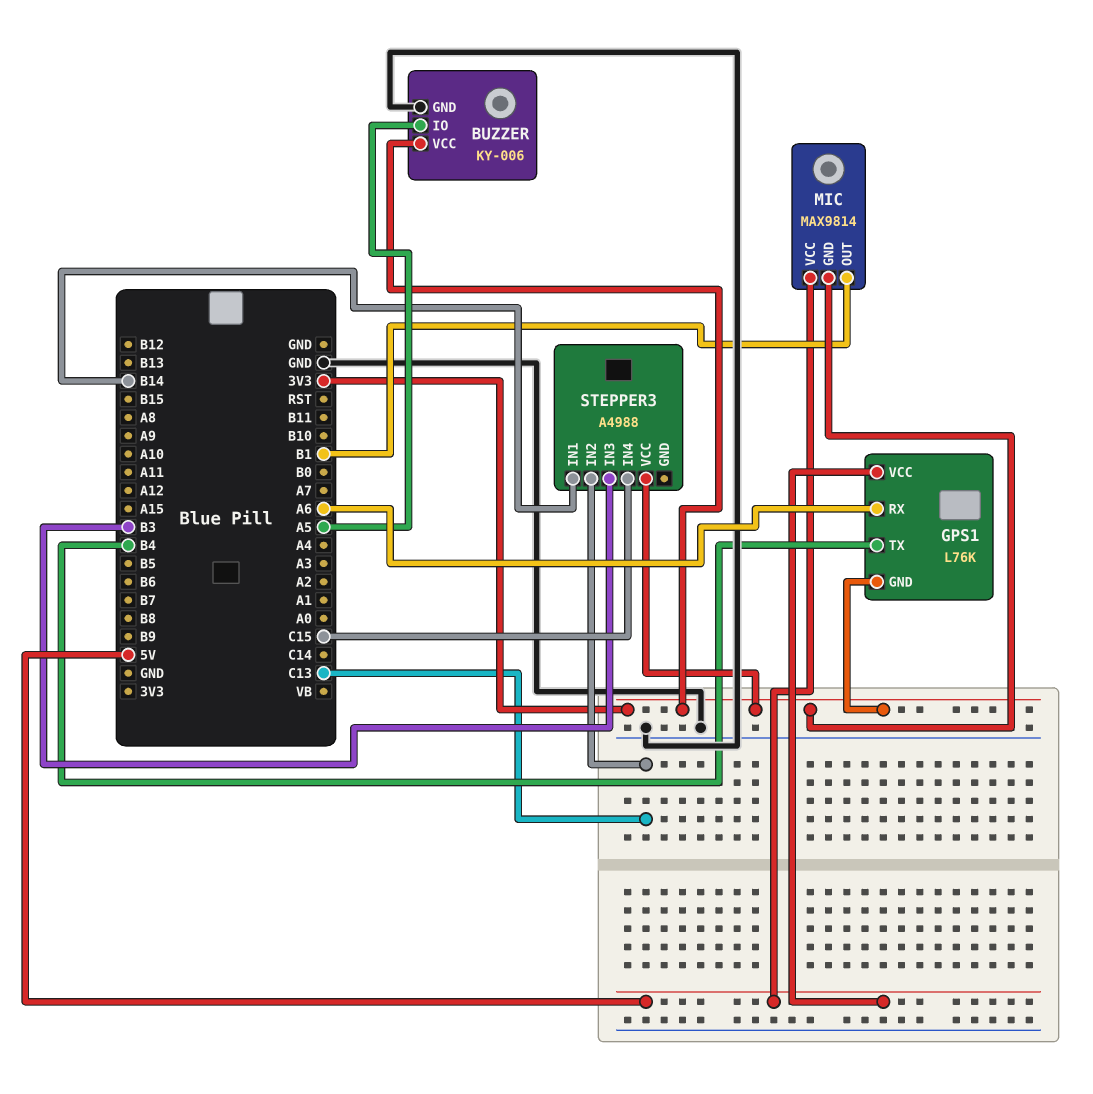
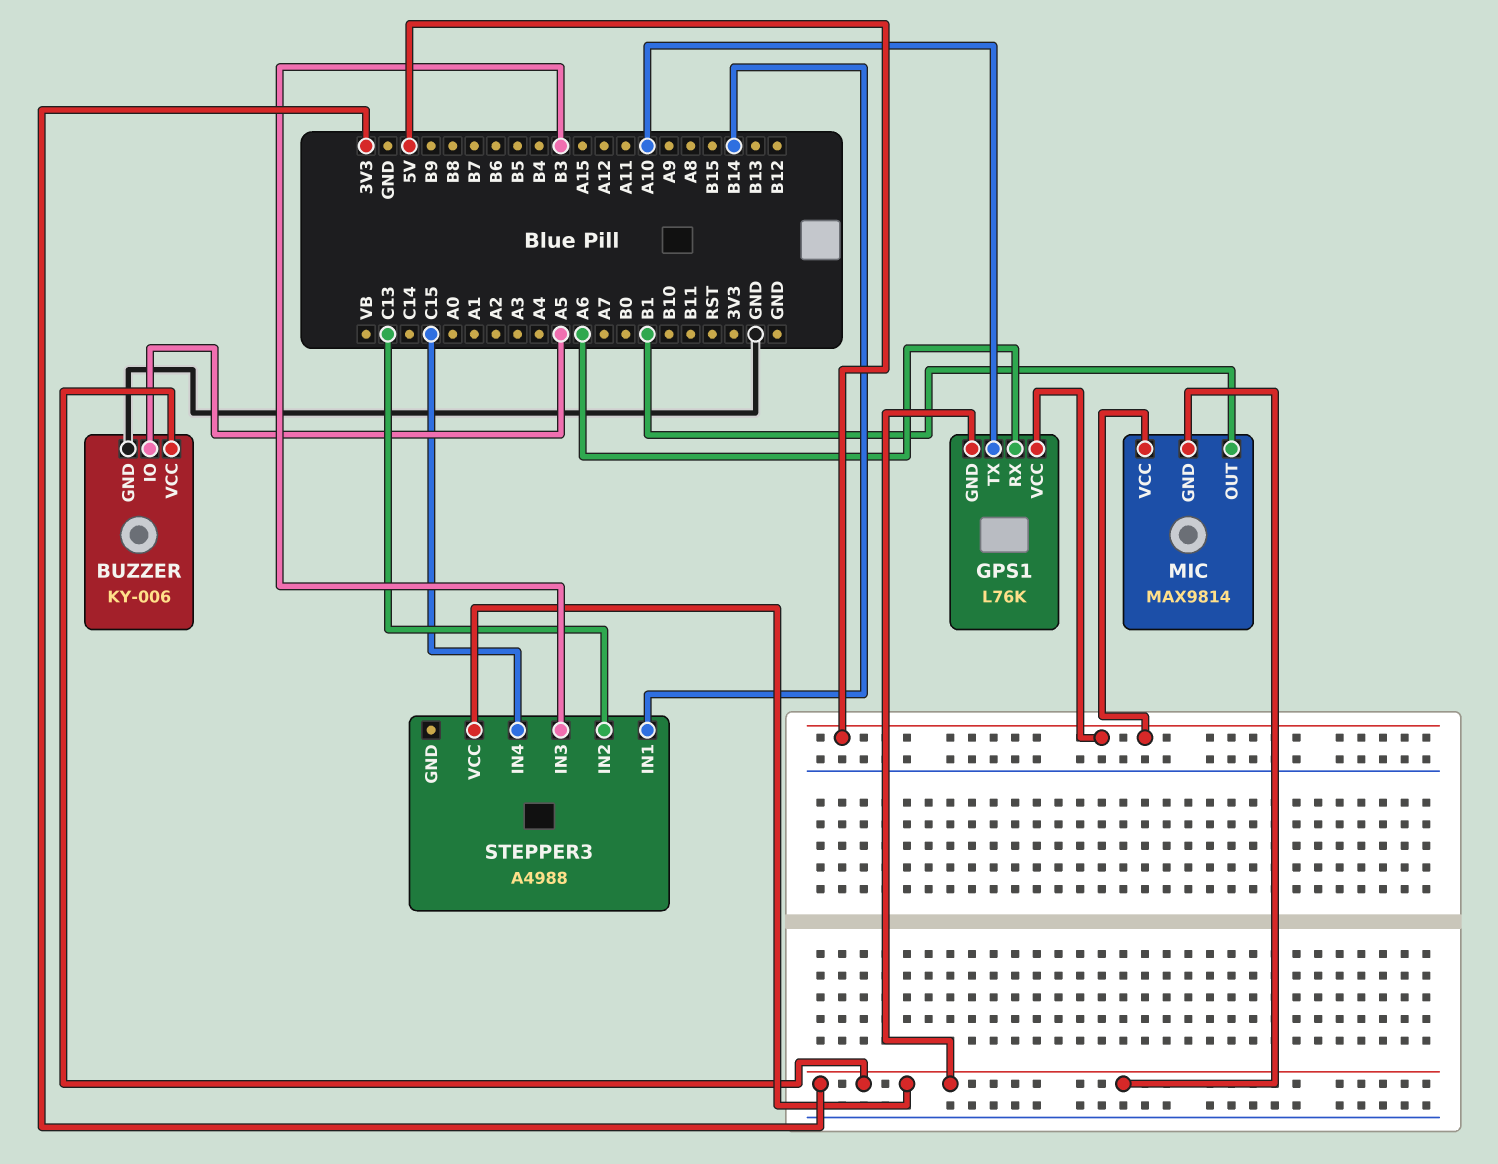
GPS1 pin TX: B4 -> A10

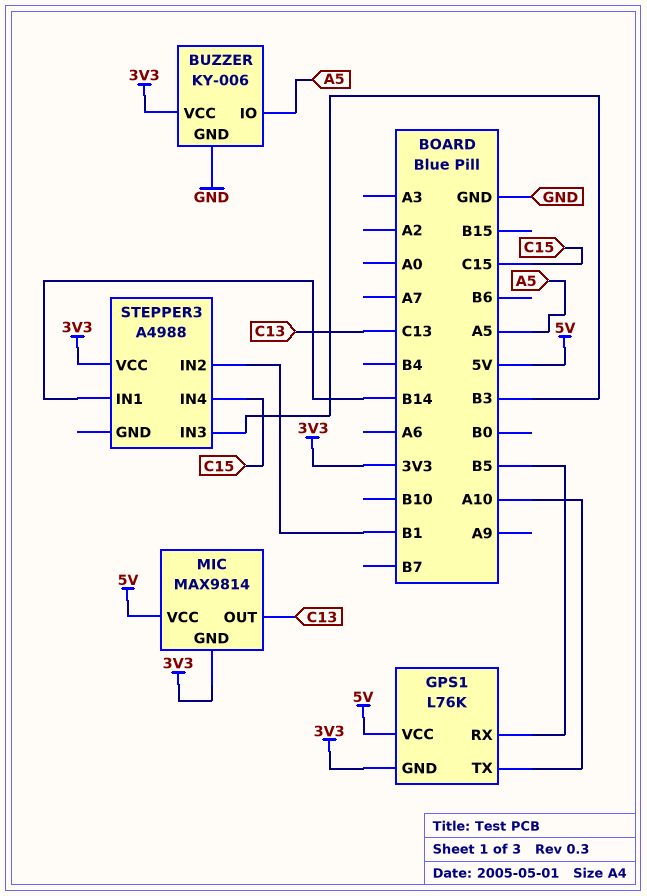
GPS1 pin RX: A6 -> B5
MIC pin OUT: B1 -> C13
STEPPER3 pin IN2: C13 -> B1

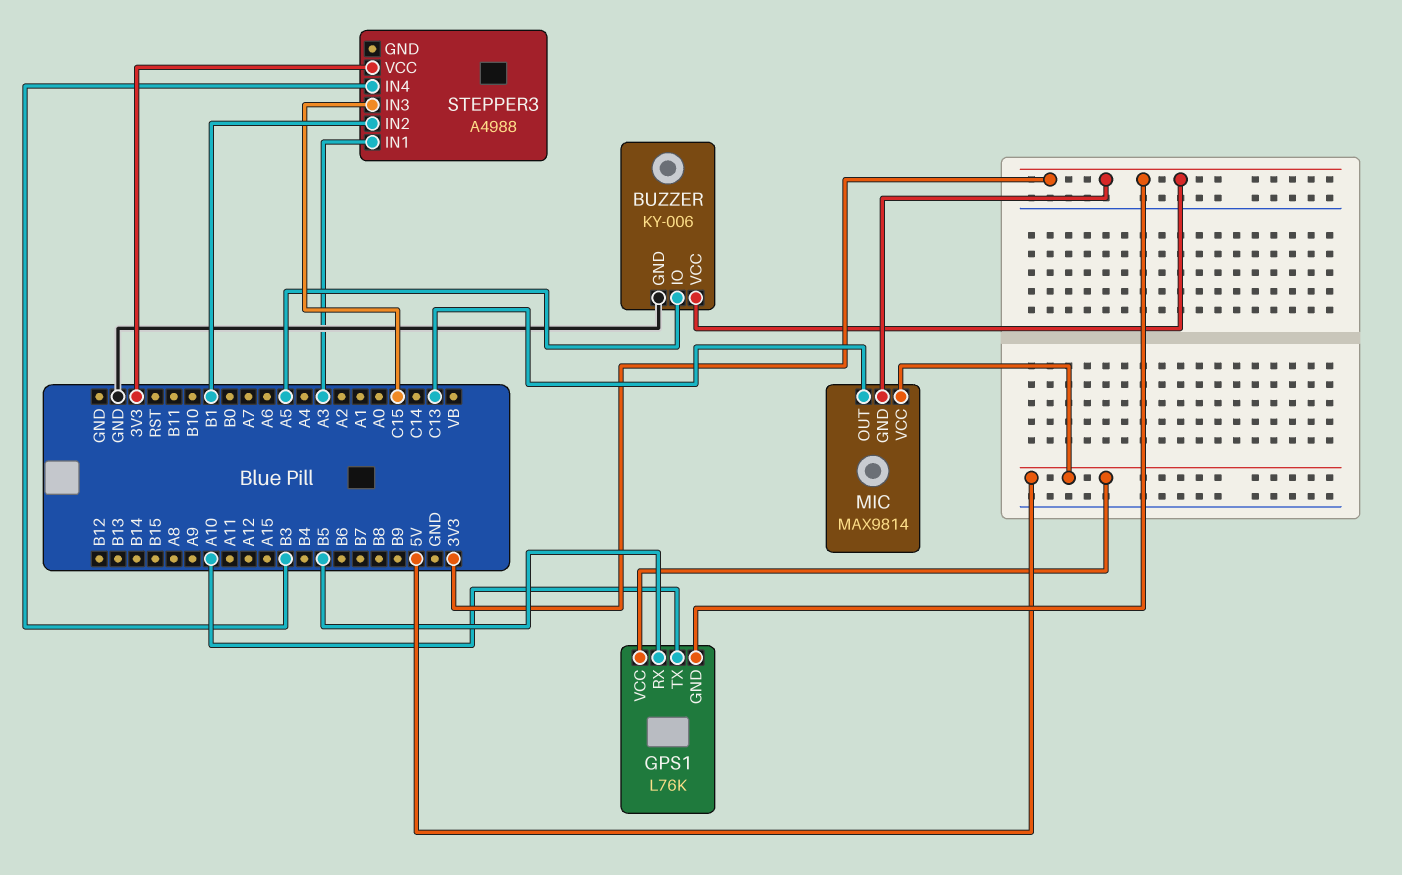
STEPPER3 pin IN1: B14 -> A3
STEPPER3 pin IN3: B3 -> C15
STEPPER3 pin IN4: C15 -> B3

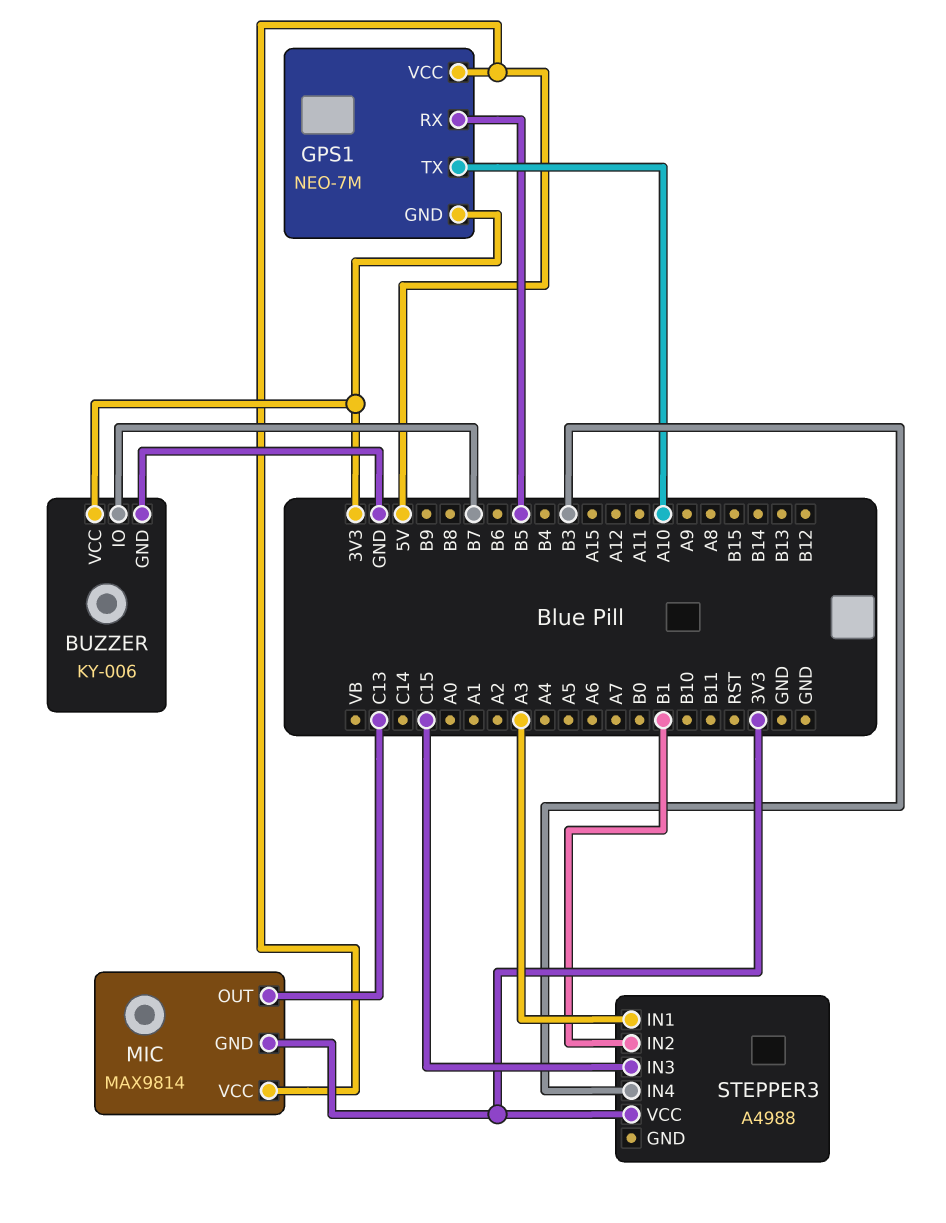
BUZZER pin IO: A5 -> B7
GPS1: L76K -> NEO-7M

